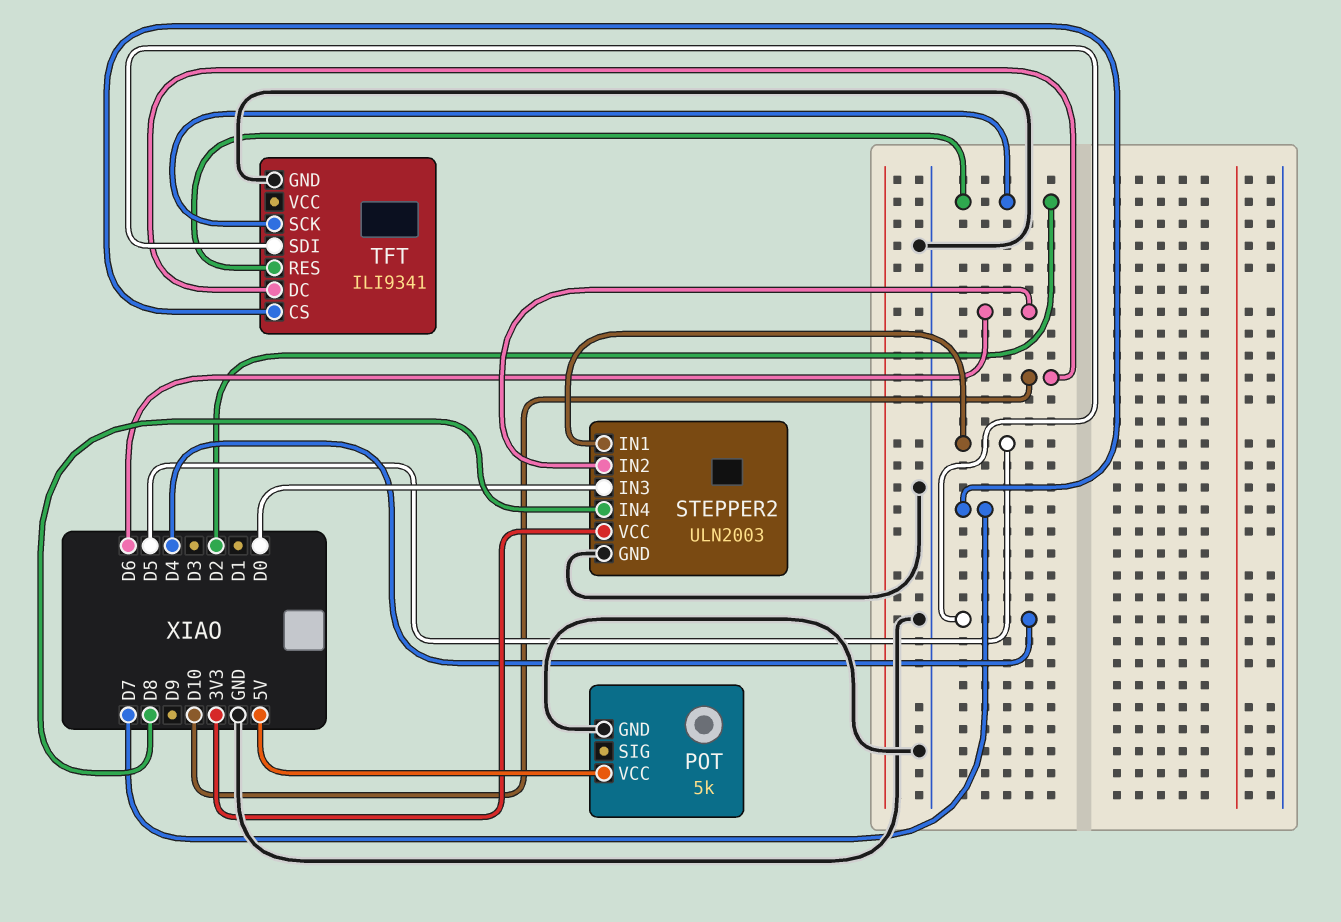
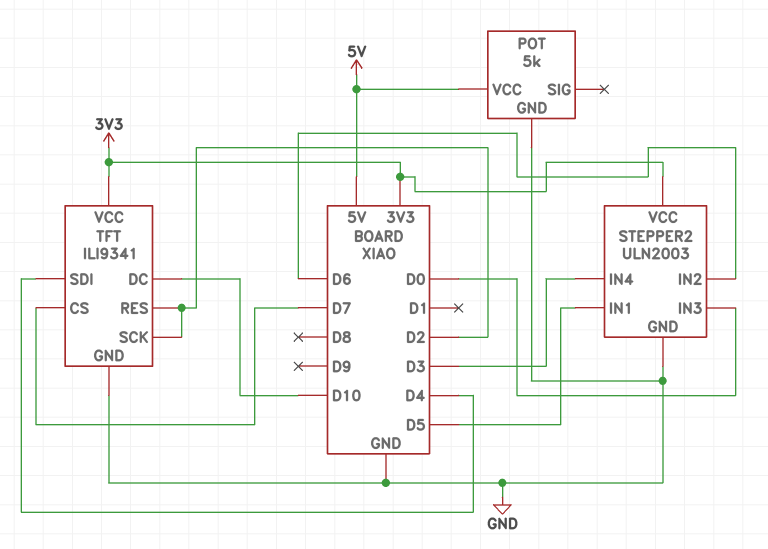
STEPPER2 pin IN4: D8 -> D3
TFT pin VCC: none -> 3V3

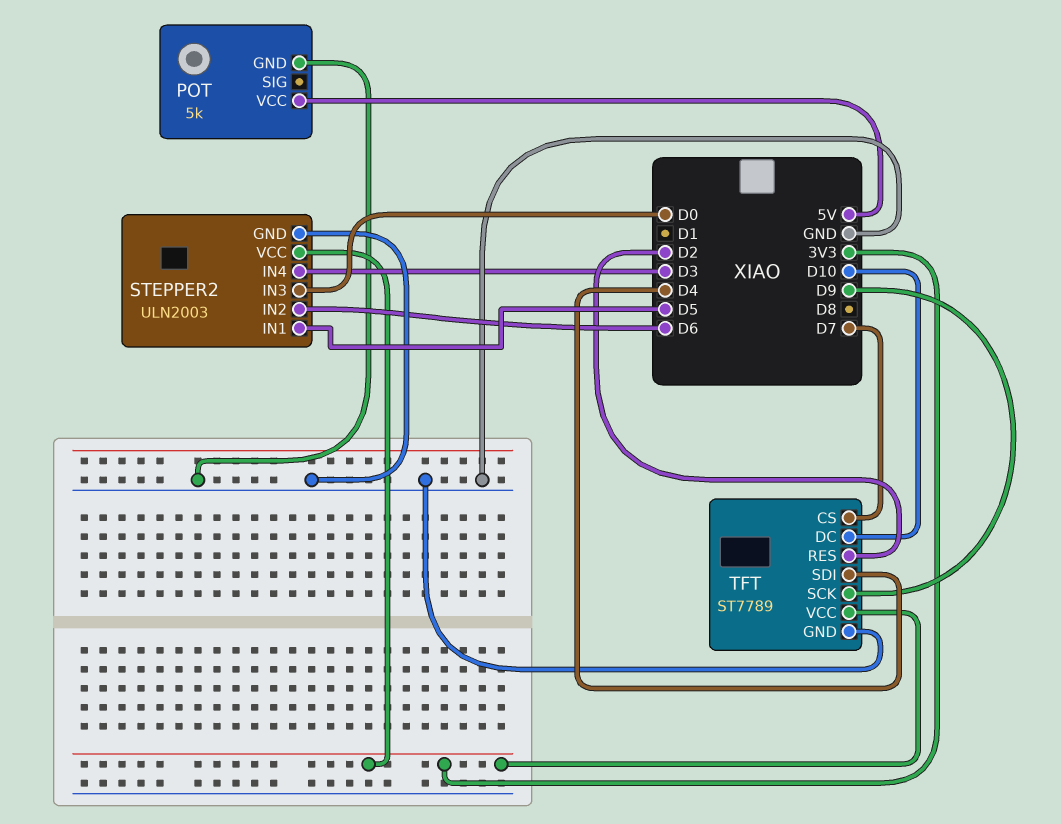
TFT: ILI9341 -> ST7789
TFT pin SCK: D2 -> D9

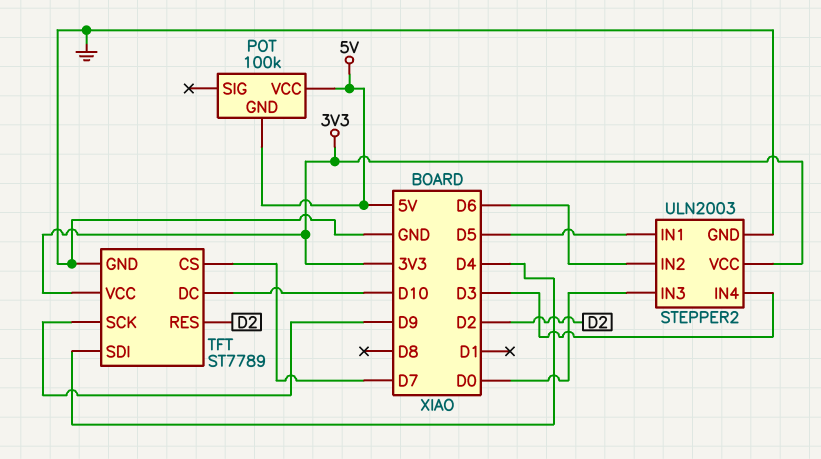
POT: 5k -> 100k
POT pin GND: GND -> 5V

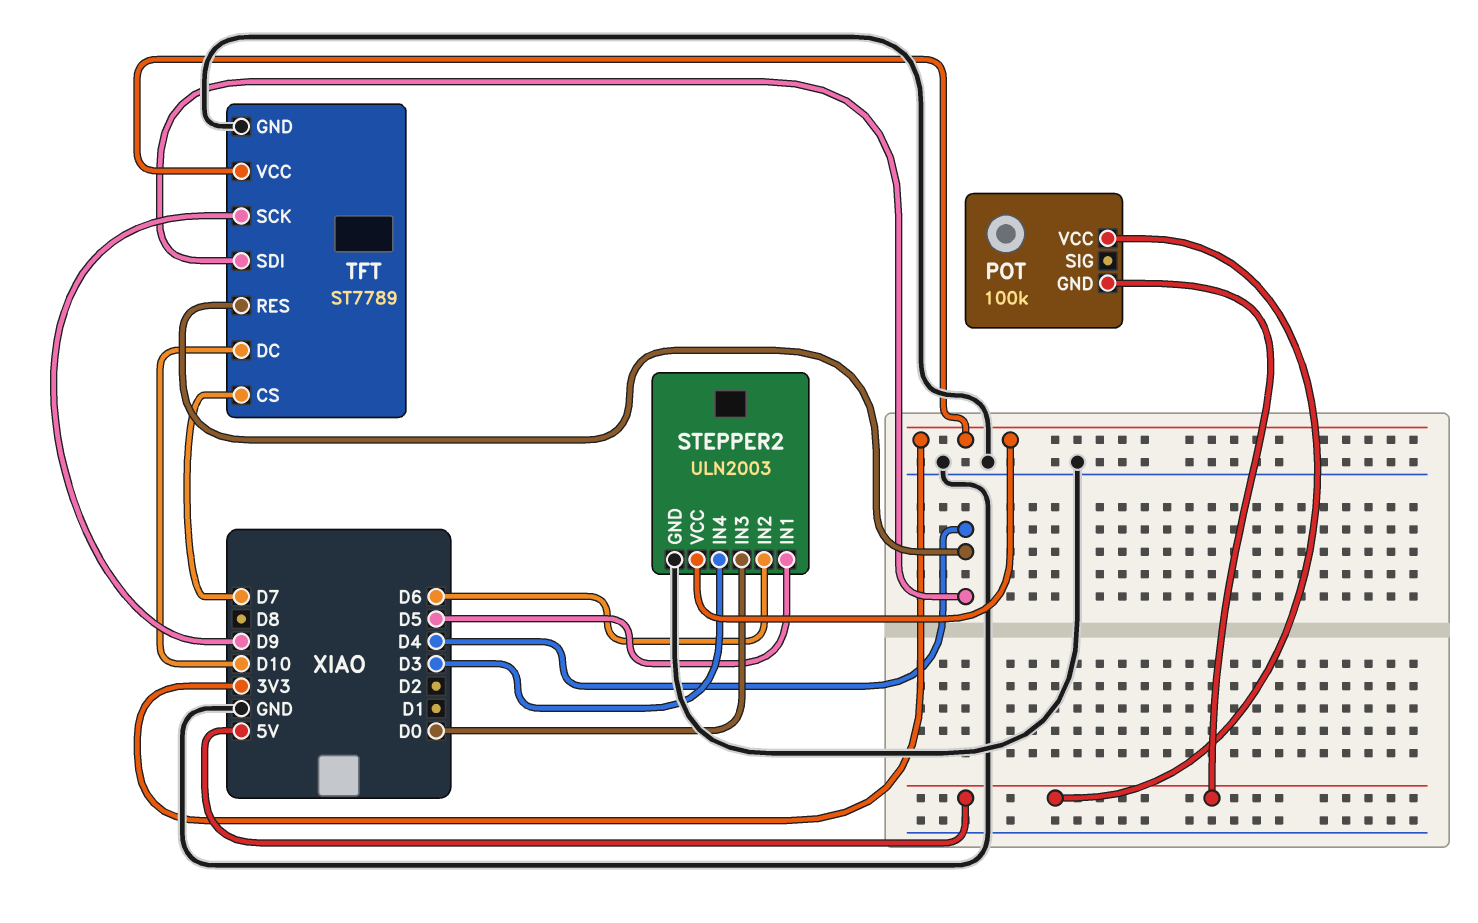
TFT pin RES: D2 -> D4

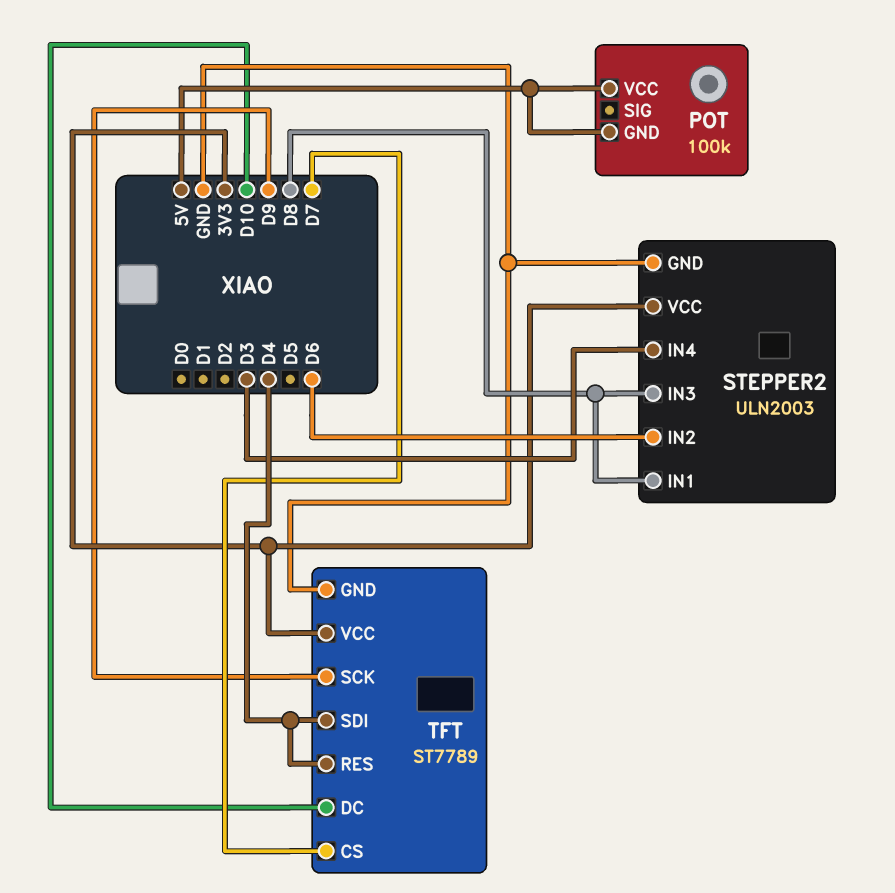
STEPPER2 pin IN1: D5 -> D8
STEPPER2 pin IN3: D0 -> D8

